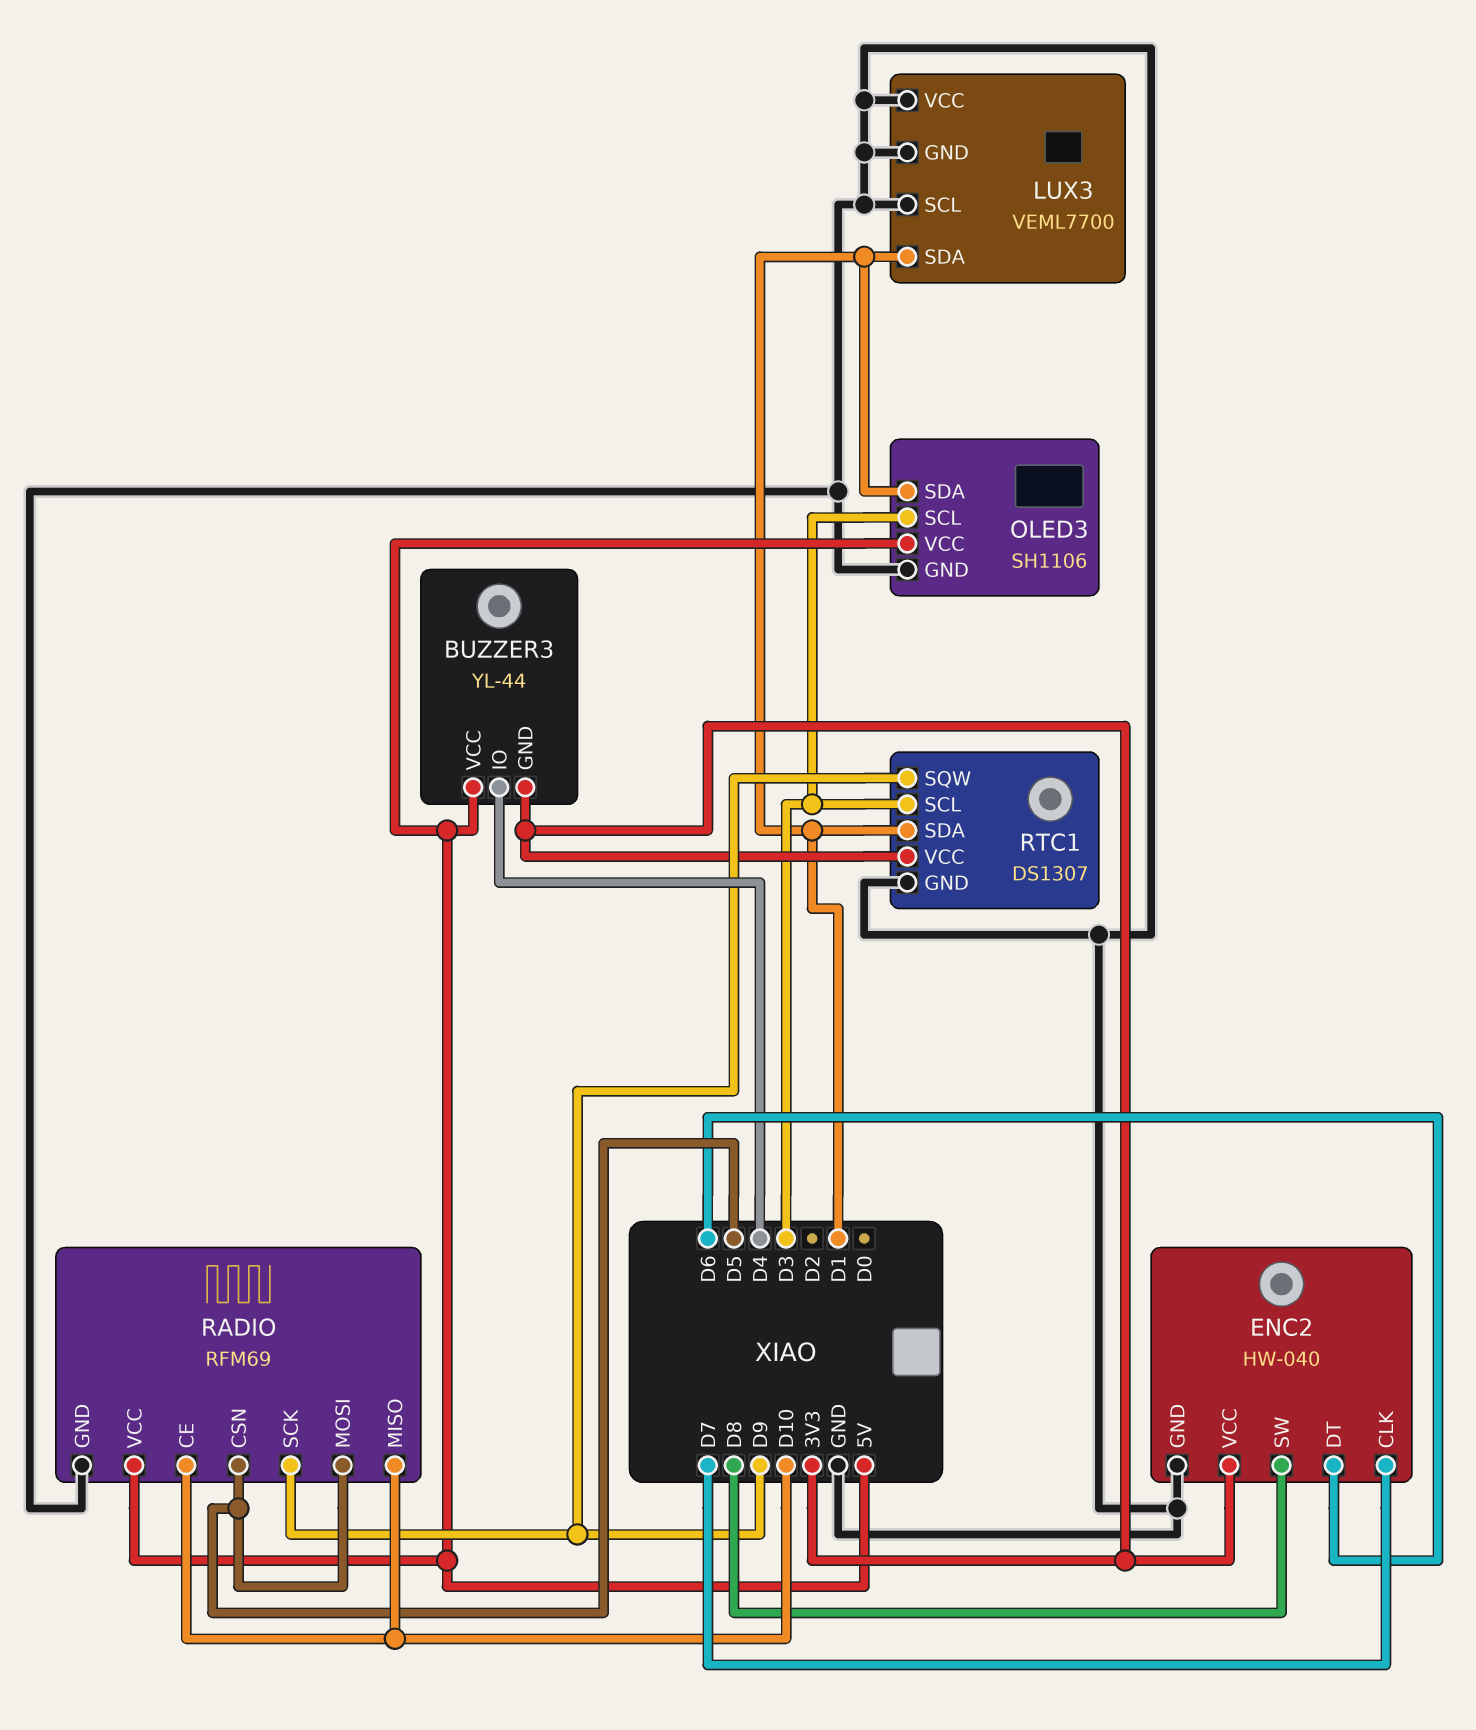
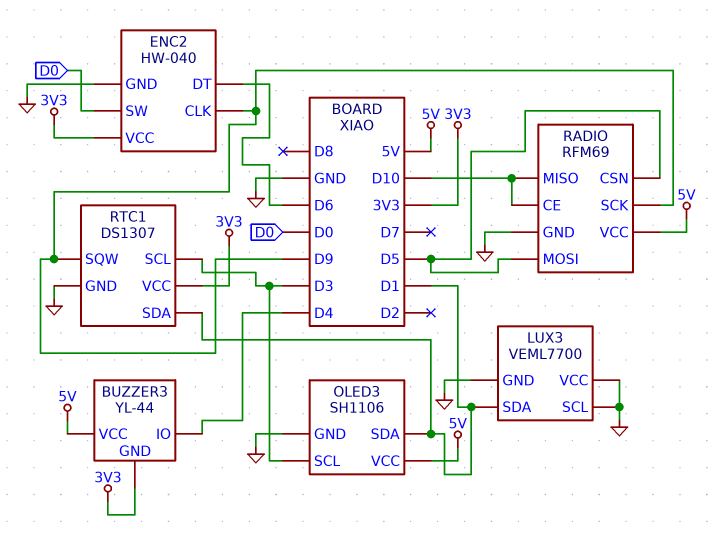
ENC2 pin CLK: D7 -> D9
ENC2 pin SW: D8 -> D0

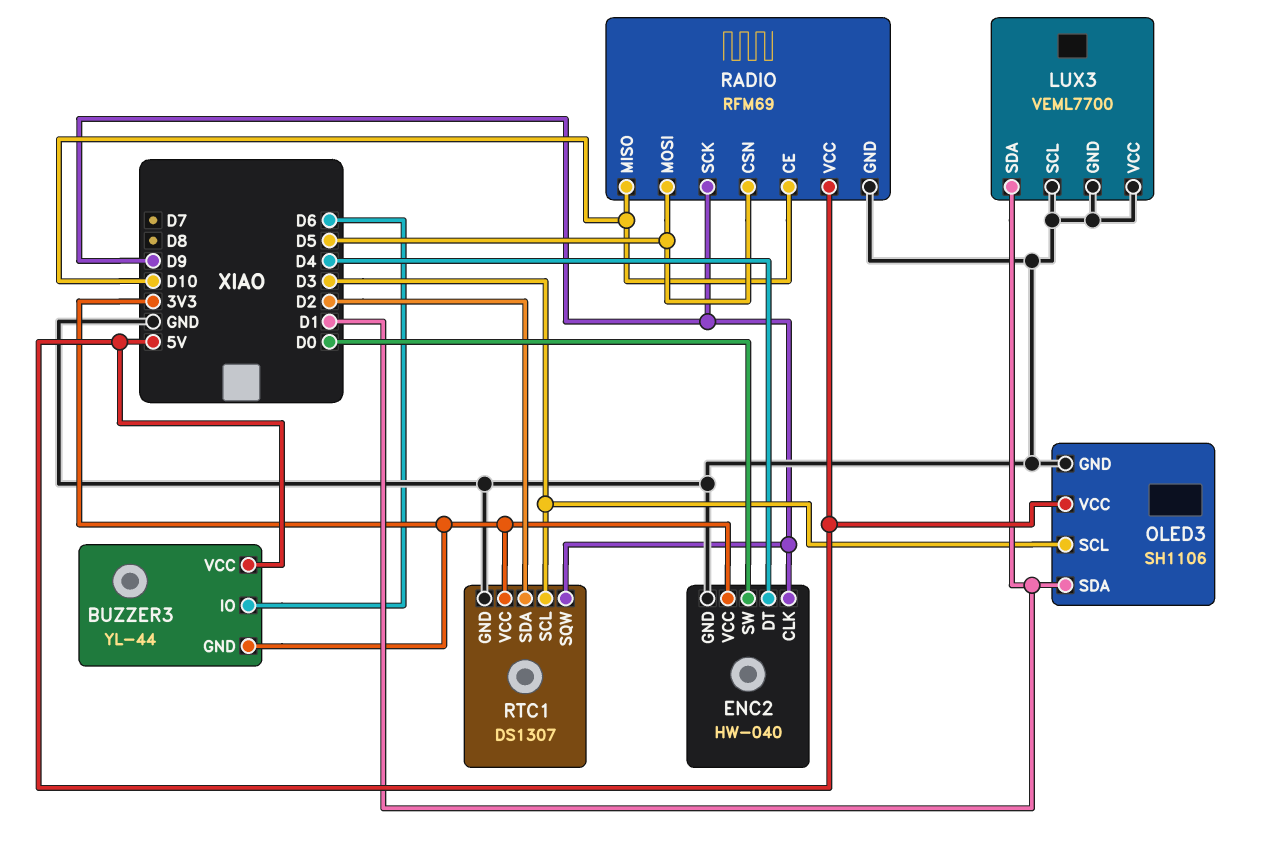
BUZZER3 pin IO: D4 -> D6
ENC2 pin DT: D6 -> D4
RTC1 pin SDA: D1 -> D2

